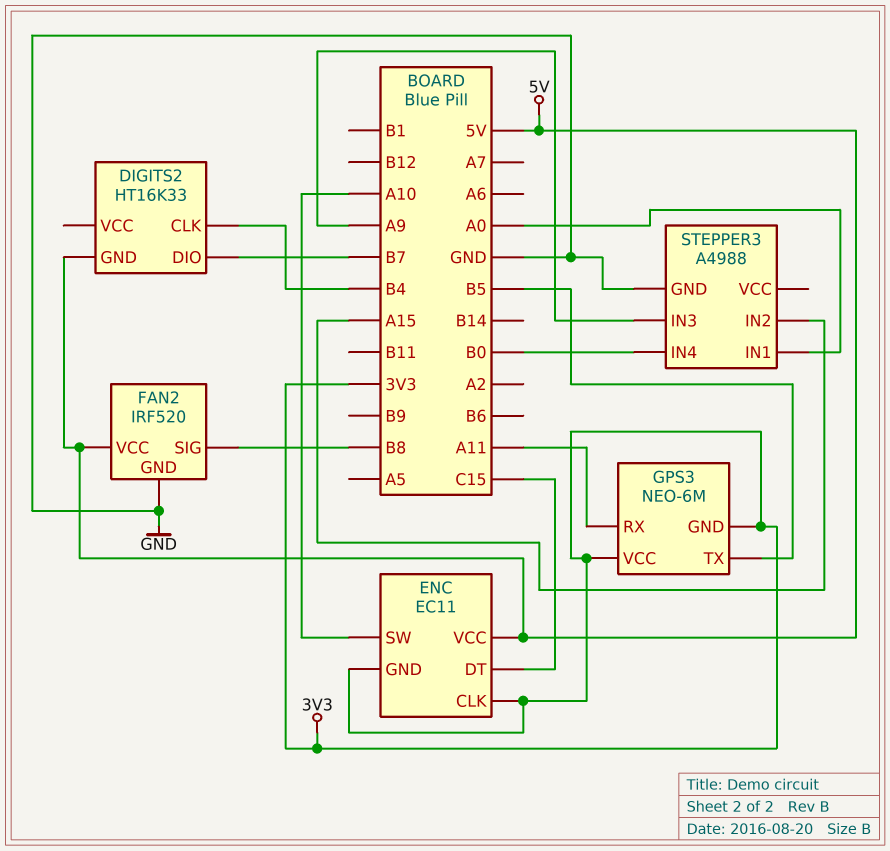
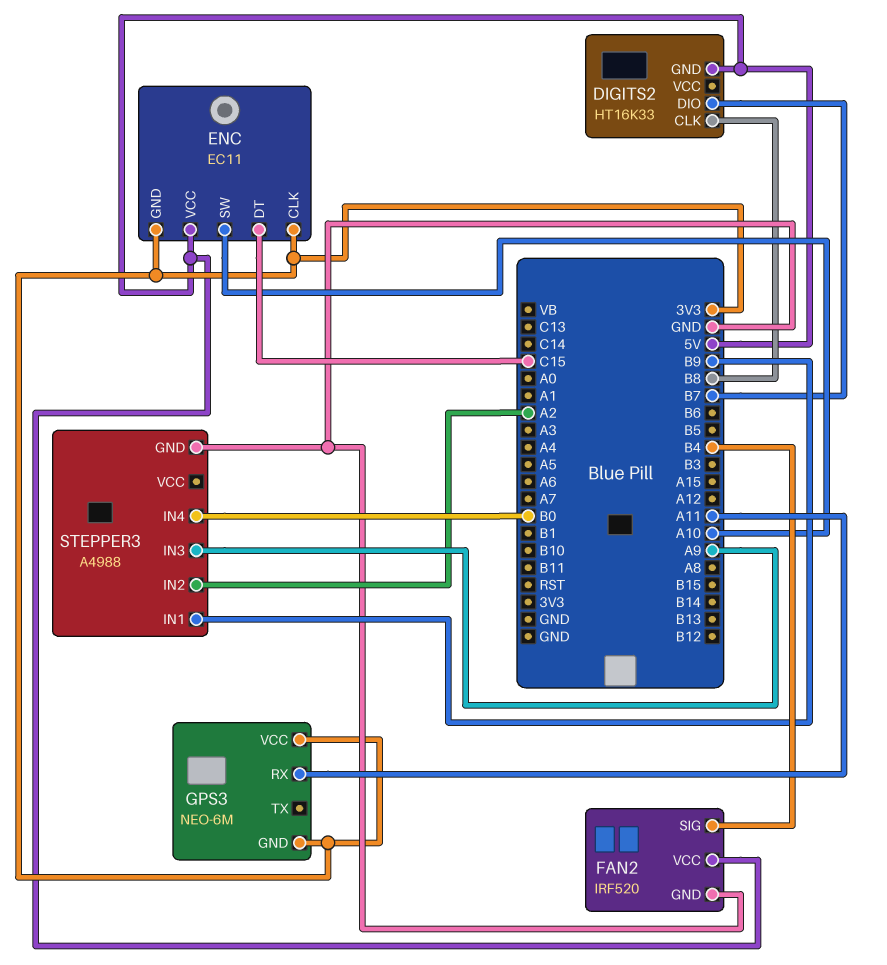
DIGITS2 pin CLK: B4 -> B8
FAN2 pin SIG: B8 -> B4
GPS3 pin TX: B5 -> none
STEPPER3 pin IN1: A0 -> B9
STEPPER3 pin IN2: A15 -> A2

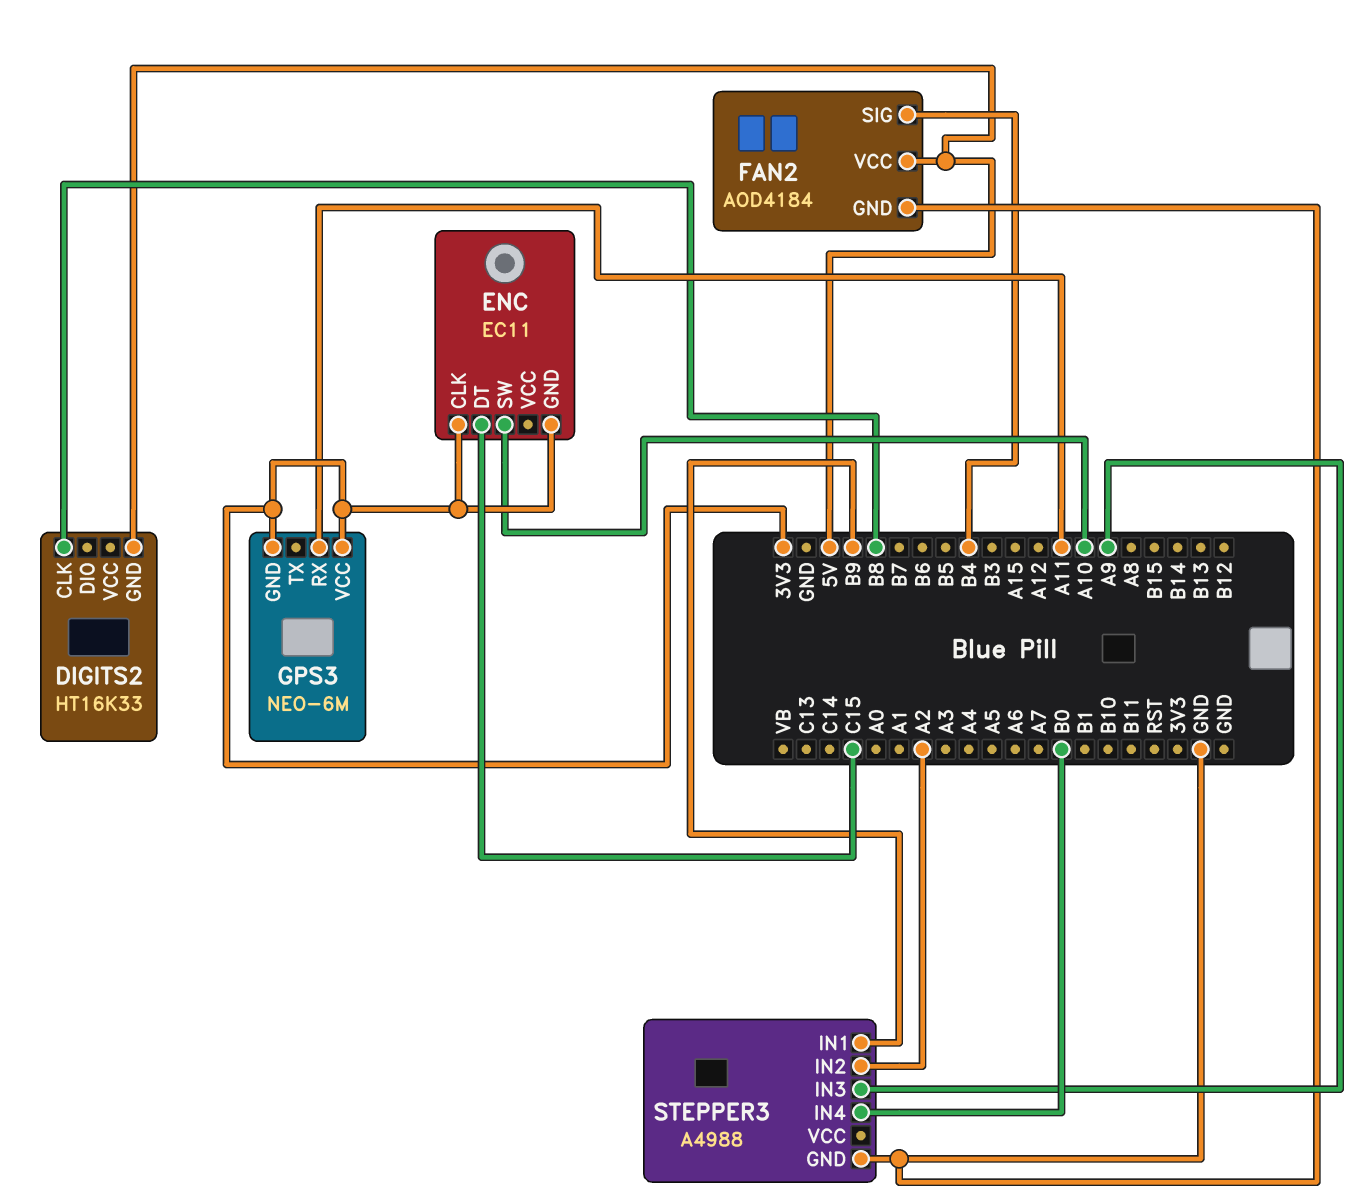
DIGITS2 pin DIO: B7 -> none
ENC pin VCC: 5V -> none
FAN2: IRF520 -> AOD4184

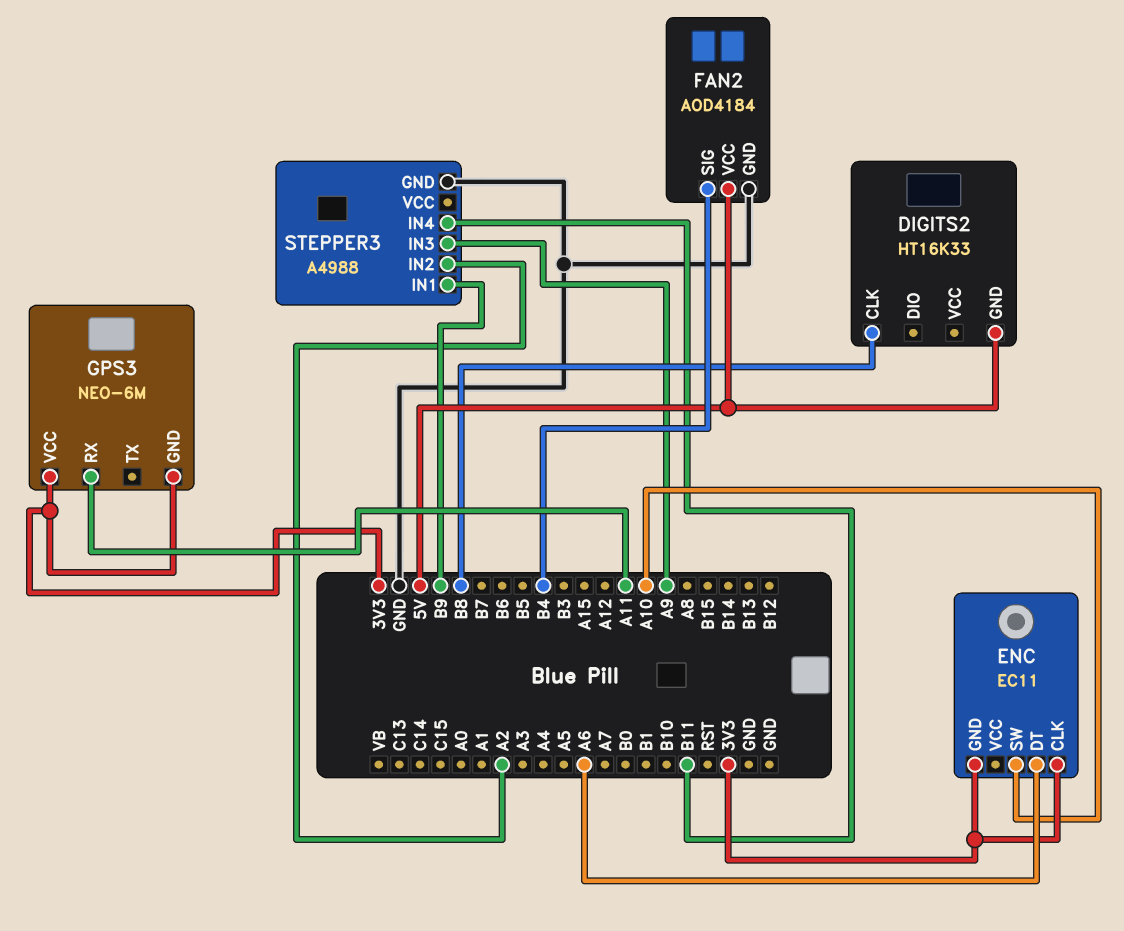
ENC pin DT: C15 -> A6
STEPPER3 pin IN4: B0 -> B11

